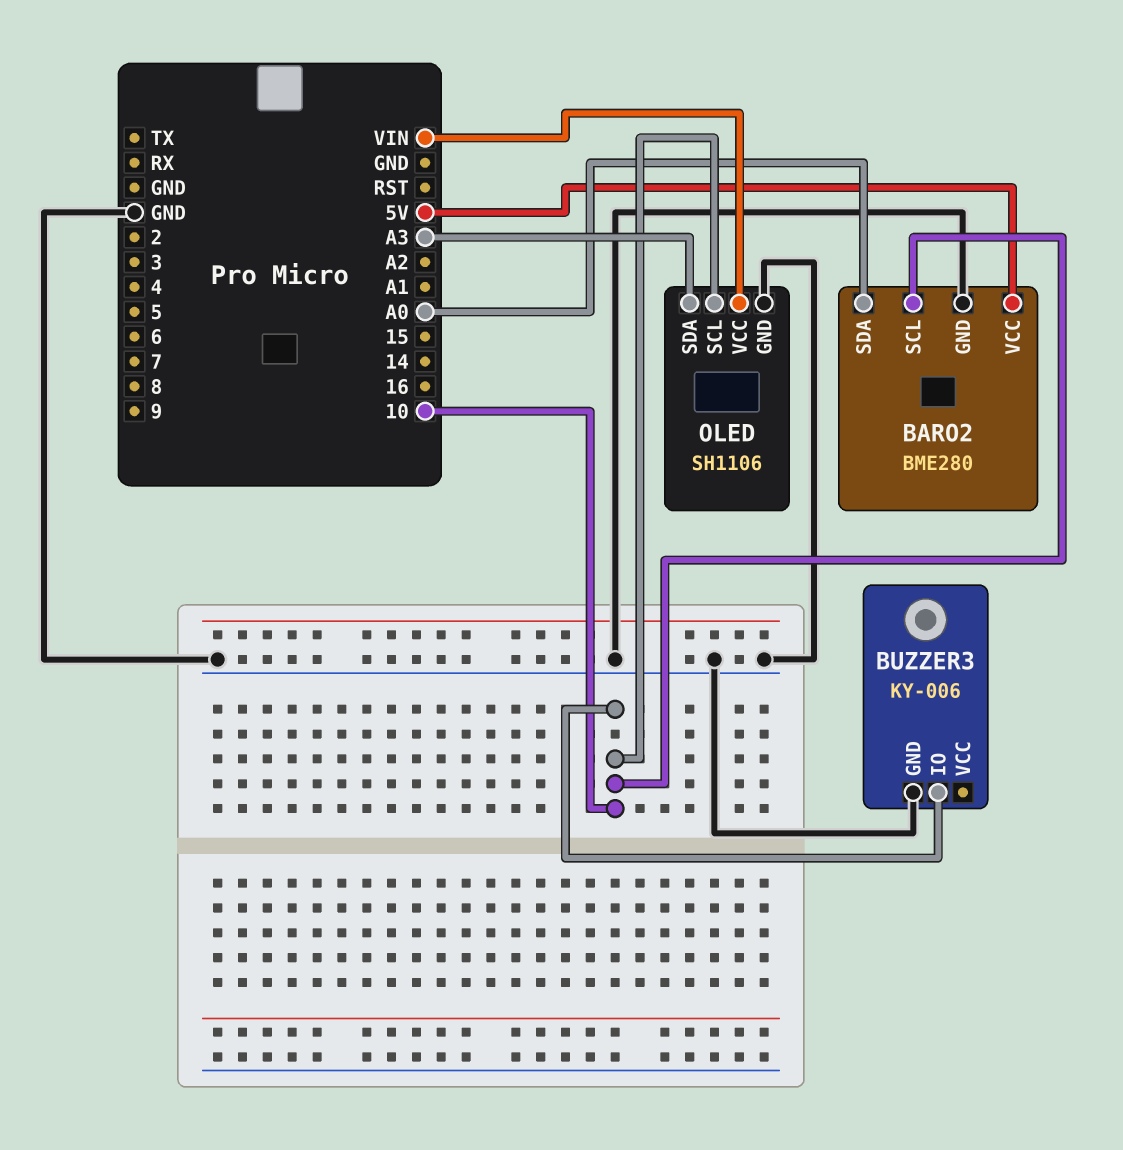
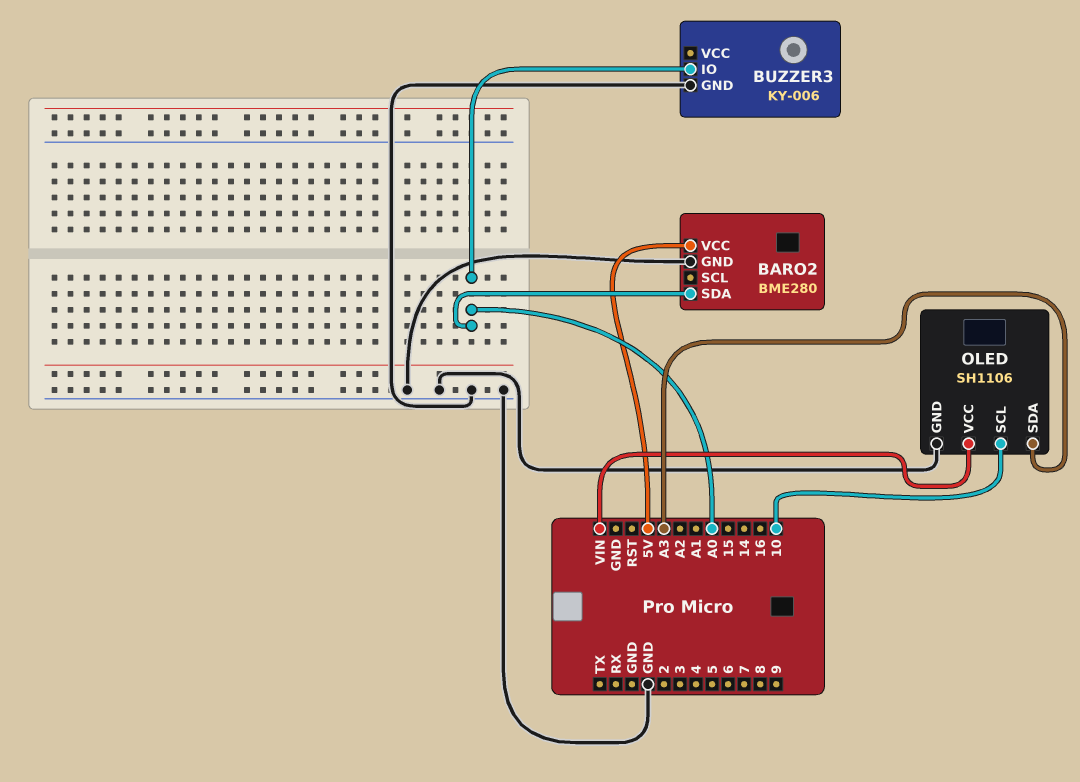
BARO2 pin SCL: 10 -> none
BUZZER3 pin IO: 10 -> A0

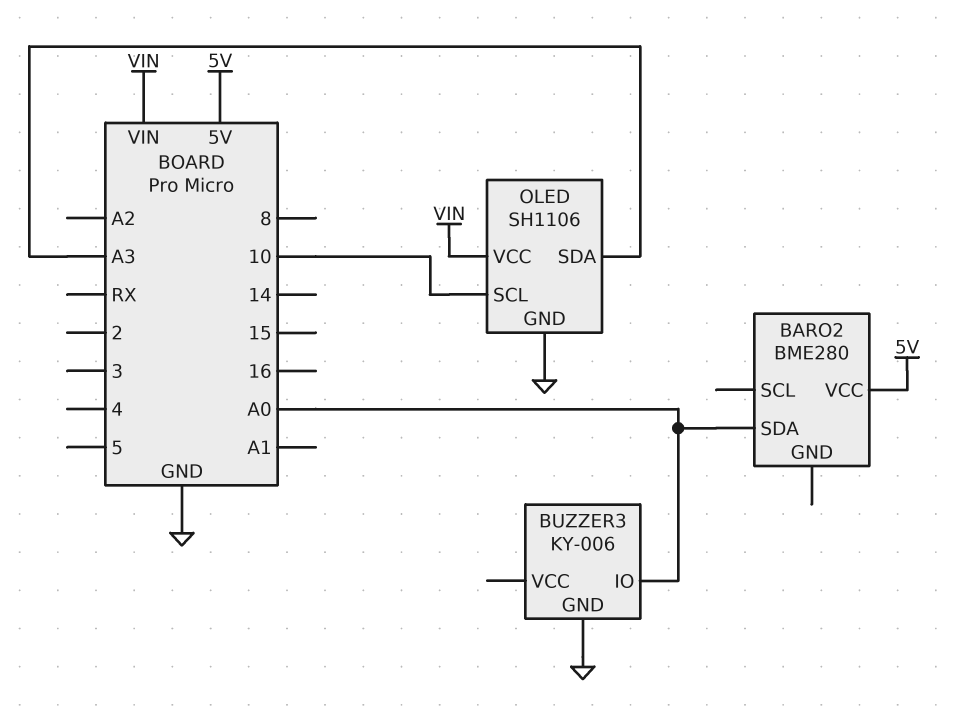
BARO2 pin GND: GND -> none

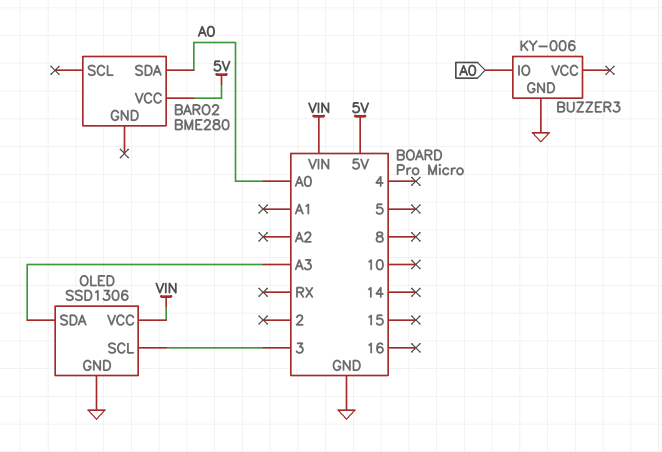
OLED: SH1106 -> SSD1306
OLED pin SCL: 10 -> 3

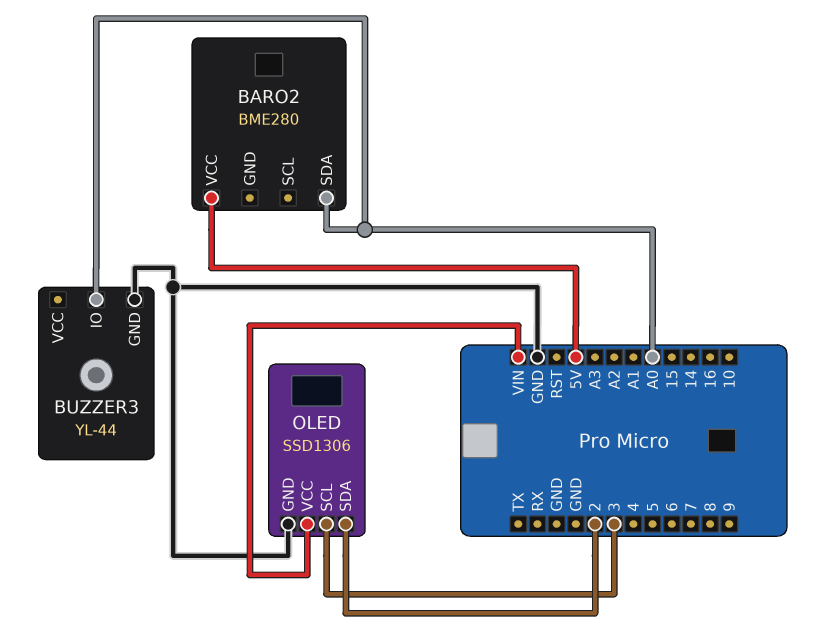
BUZZER3: KY-006 -> YL-44
OLED pin SDA: A3 -> 2

